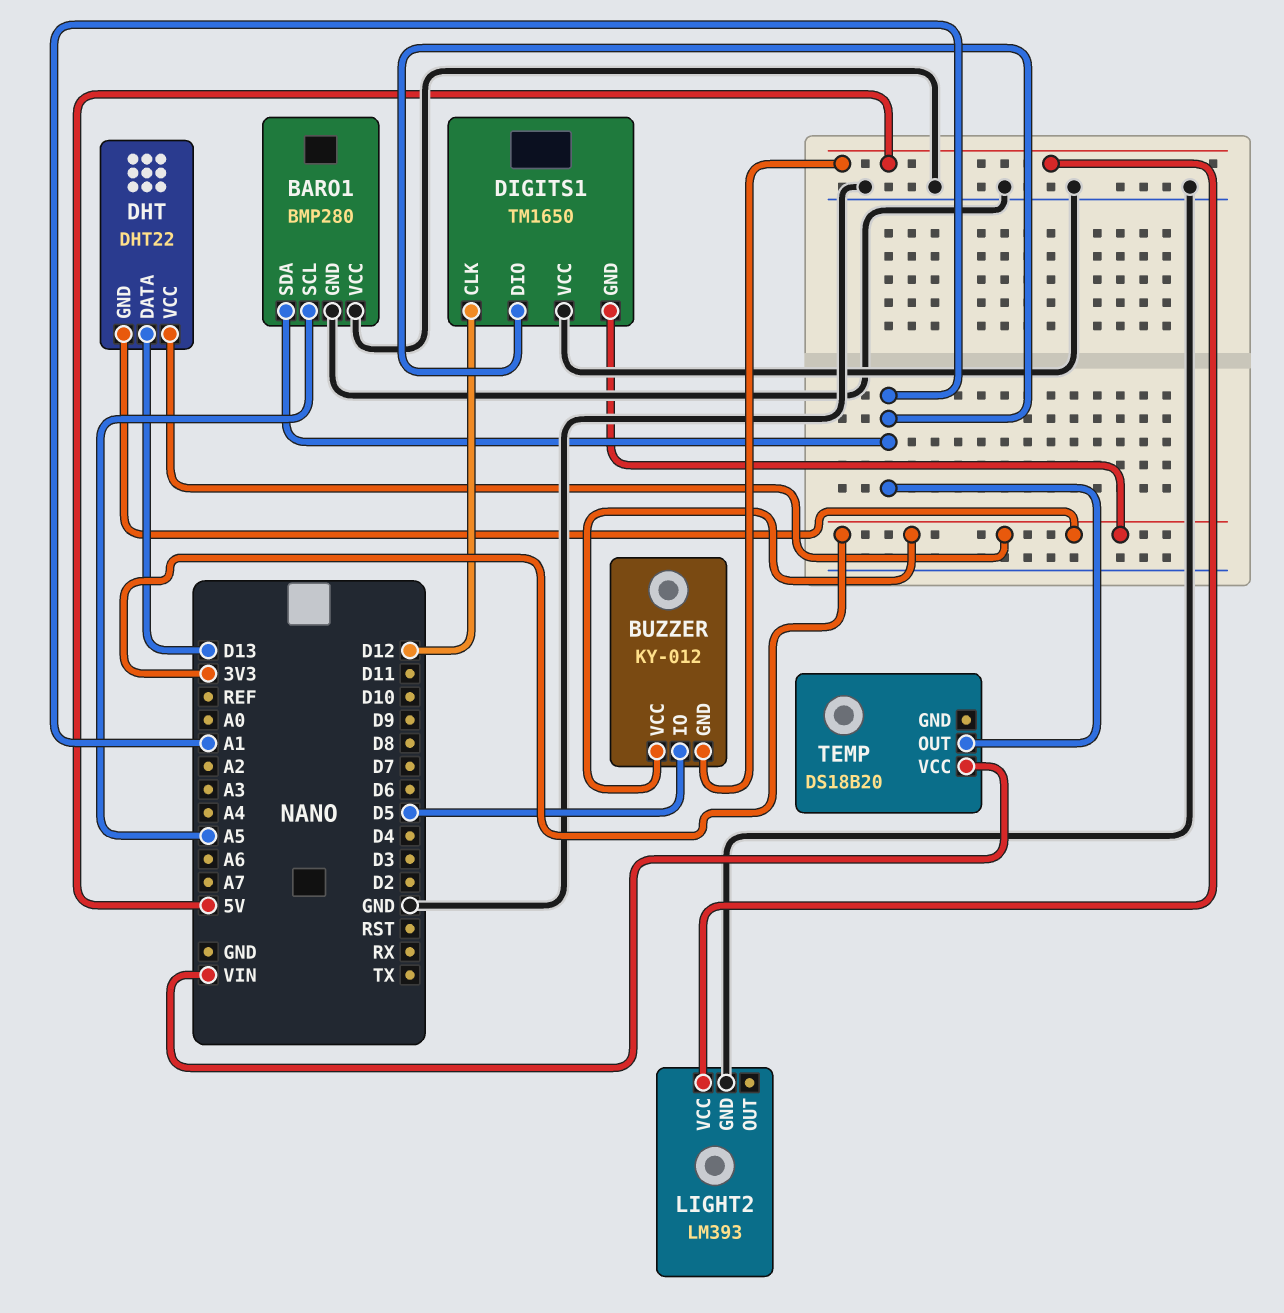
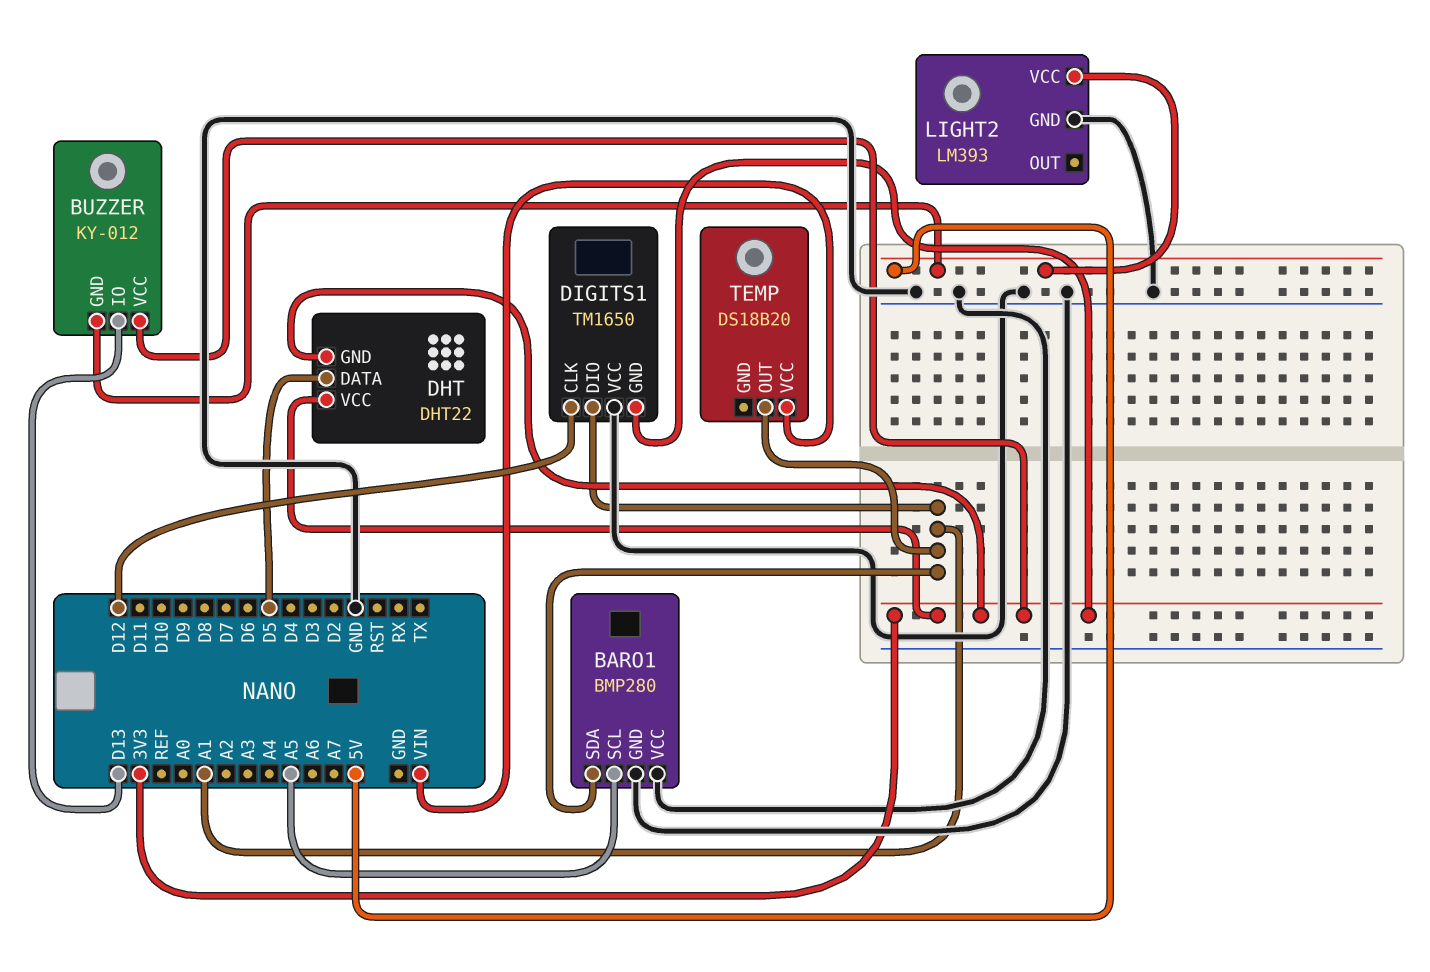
BUZZER pin IO: D5 -> D13
DHT pin DATA: D13 -> D5

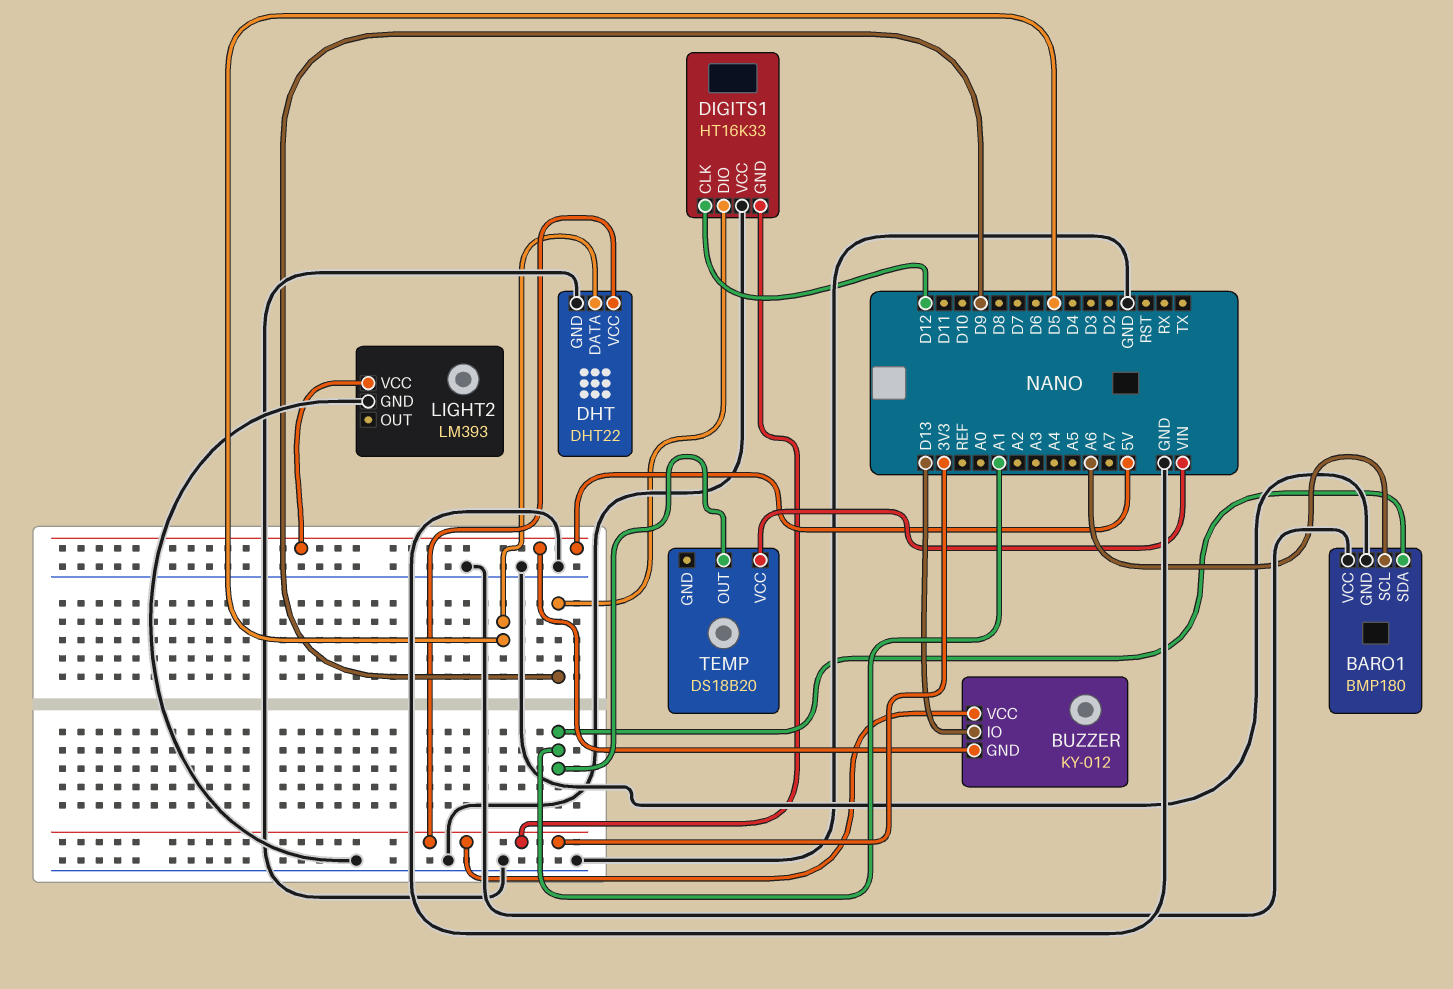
BARO1: BMP280 -> BMP180
BARO1 pin SCL: A5 -> A6
DHT pin GND: 3V3 -> GND
DIGITS1: TM1650 -> HT16K33
DIGITS1 pin DIO: A1 -> D9

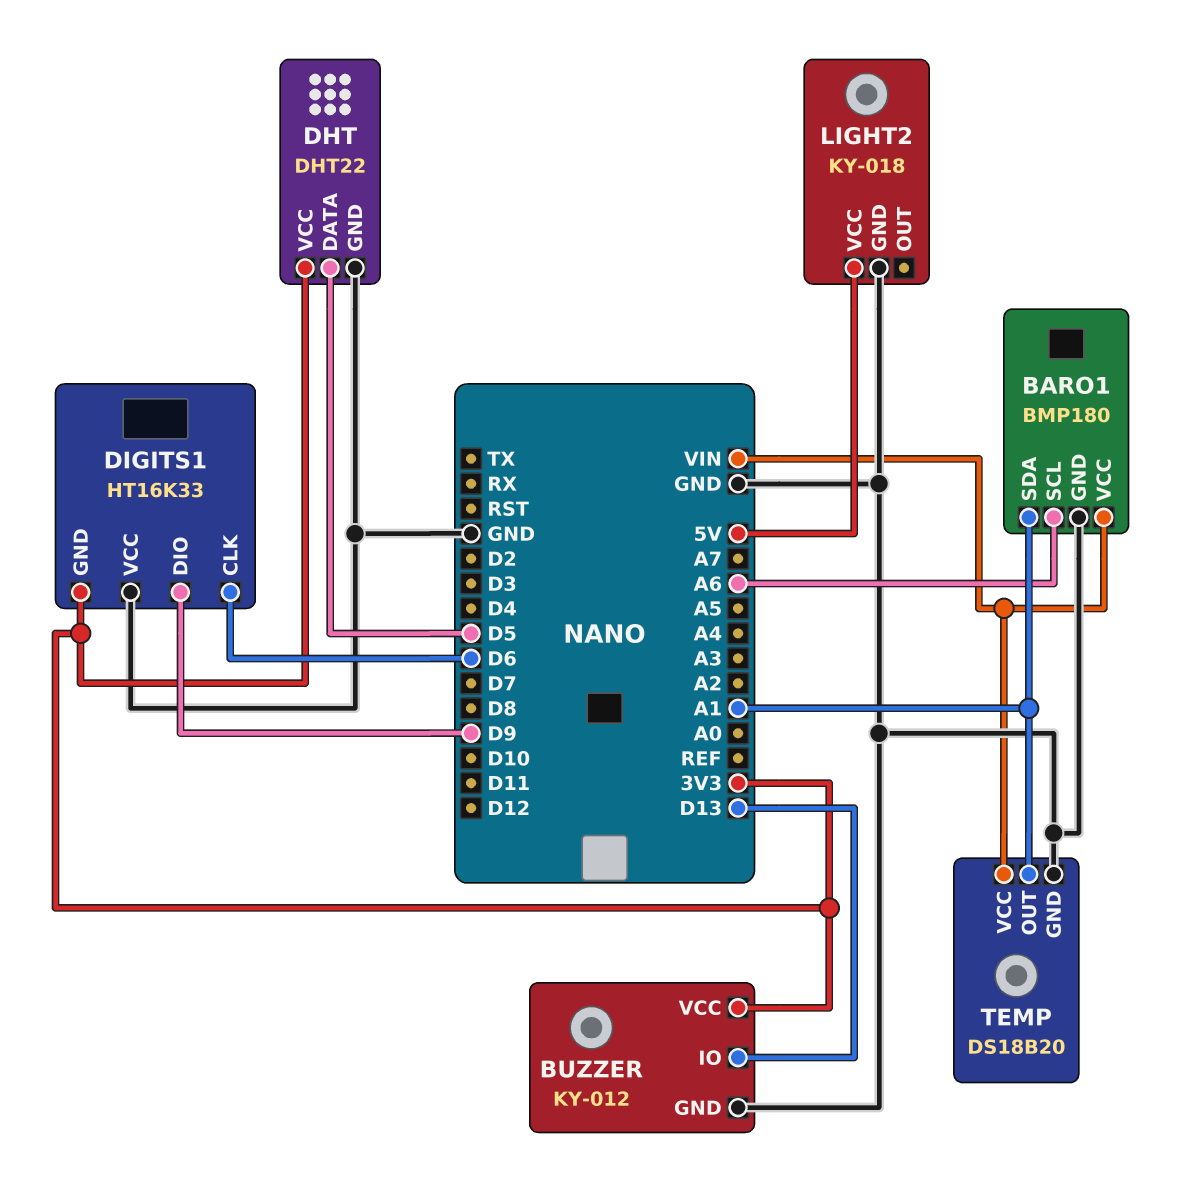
BARO1 pin VCC: GND -> VIN
BUZZER pin GND: 5V -> GND
DIGITS1 pin CLK: D12 -> D6
LIGHT2: LM393 -> KY-018
TEMP pin GND: none -> GND

